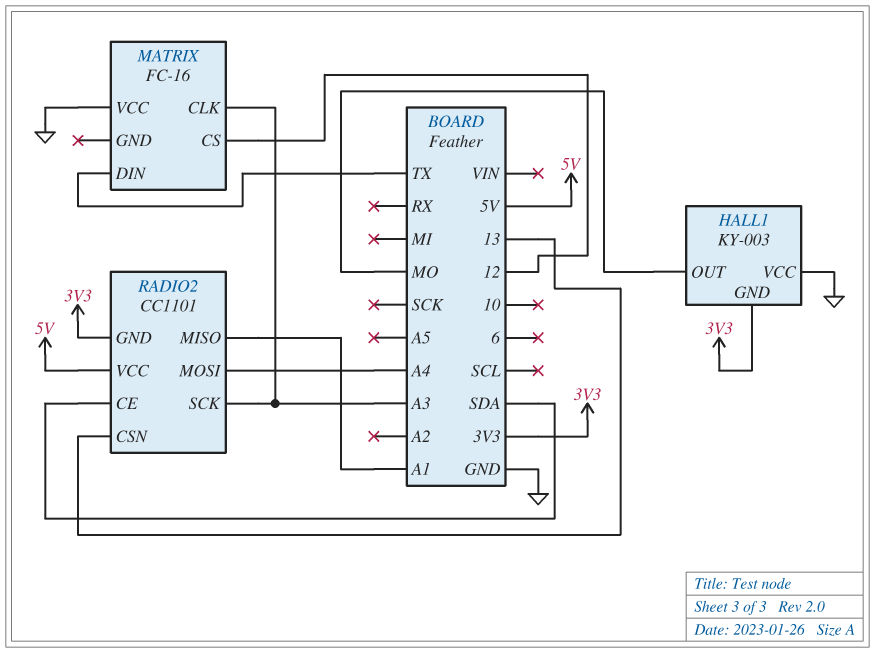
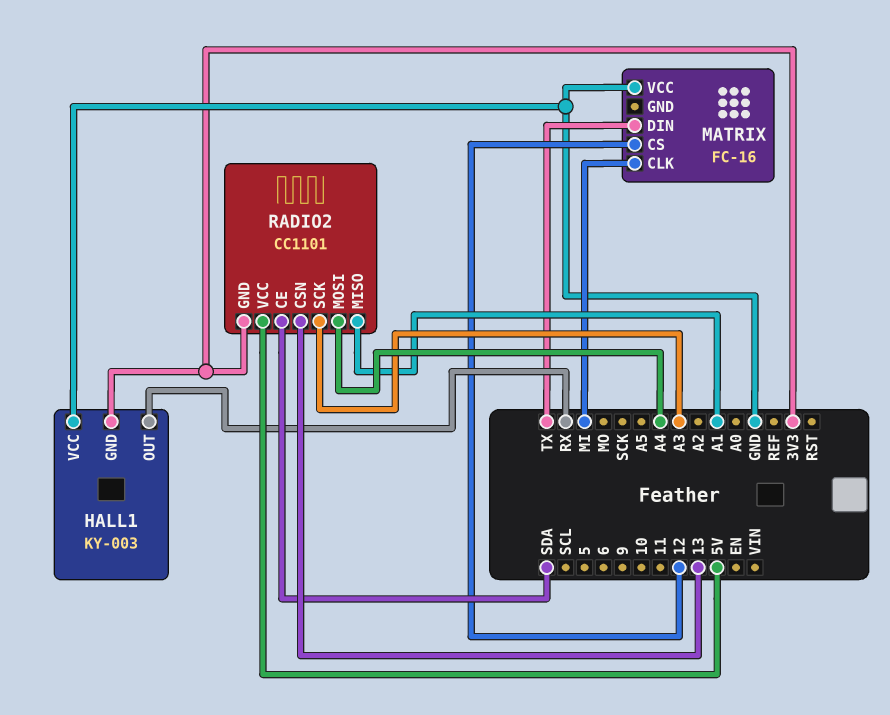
HALL1 pin OUT: MO -> RX
MATRIX pin CLK: A3 -> MI

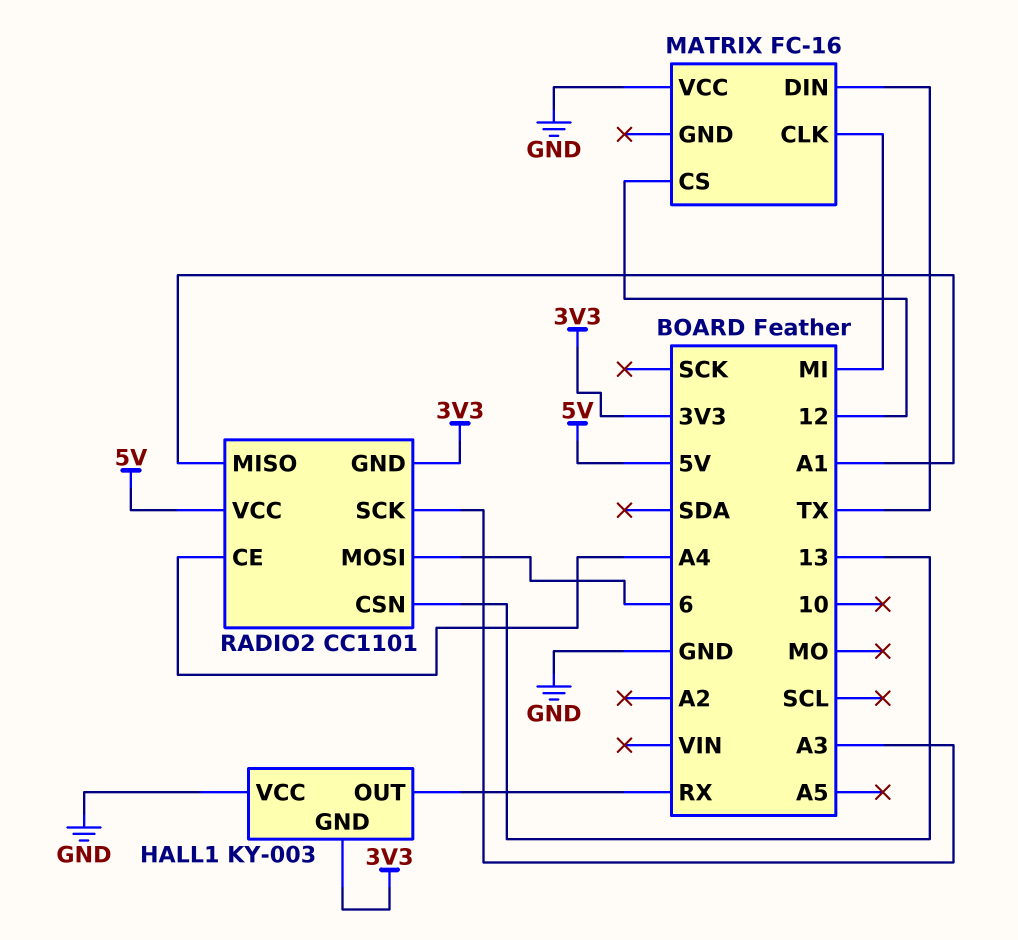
RADIO2 pin CE: SDA -> A4
RADIO2 pin MOSI: A4 -> 6

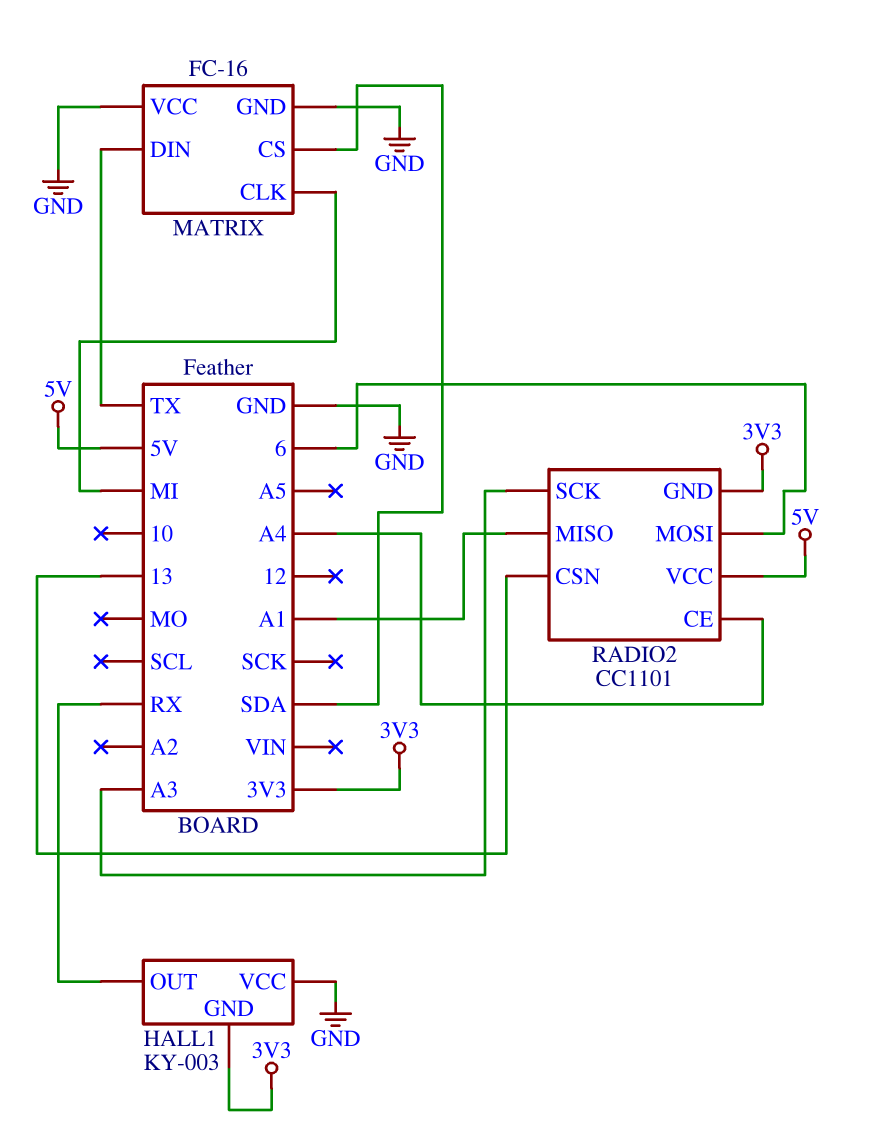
MATRIX pin CS: 12 -> SDA
MATRIX pin GND: none -> GND

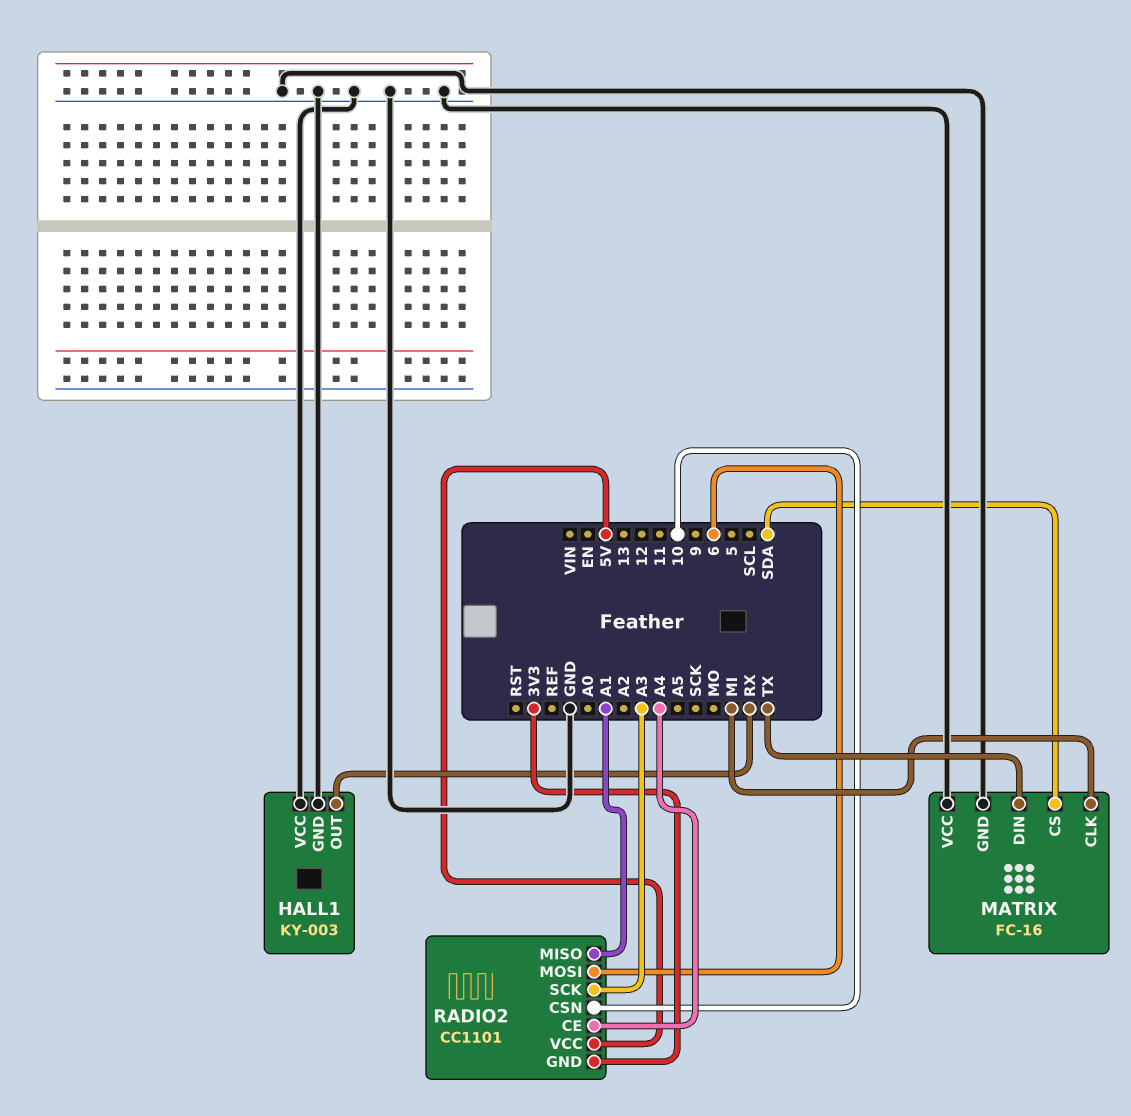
HALL1 pin GND: 3V3 -> GND
RADIO2 pin CSN: 13 -> 10

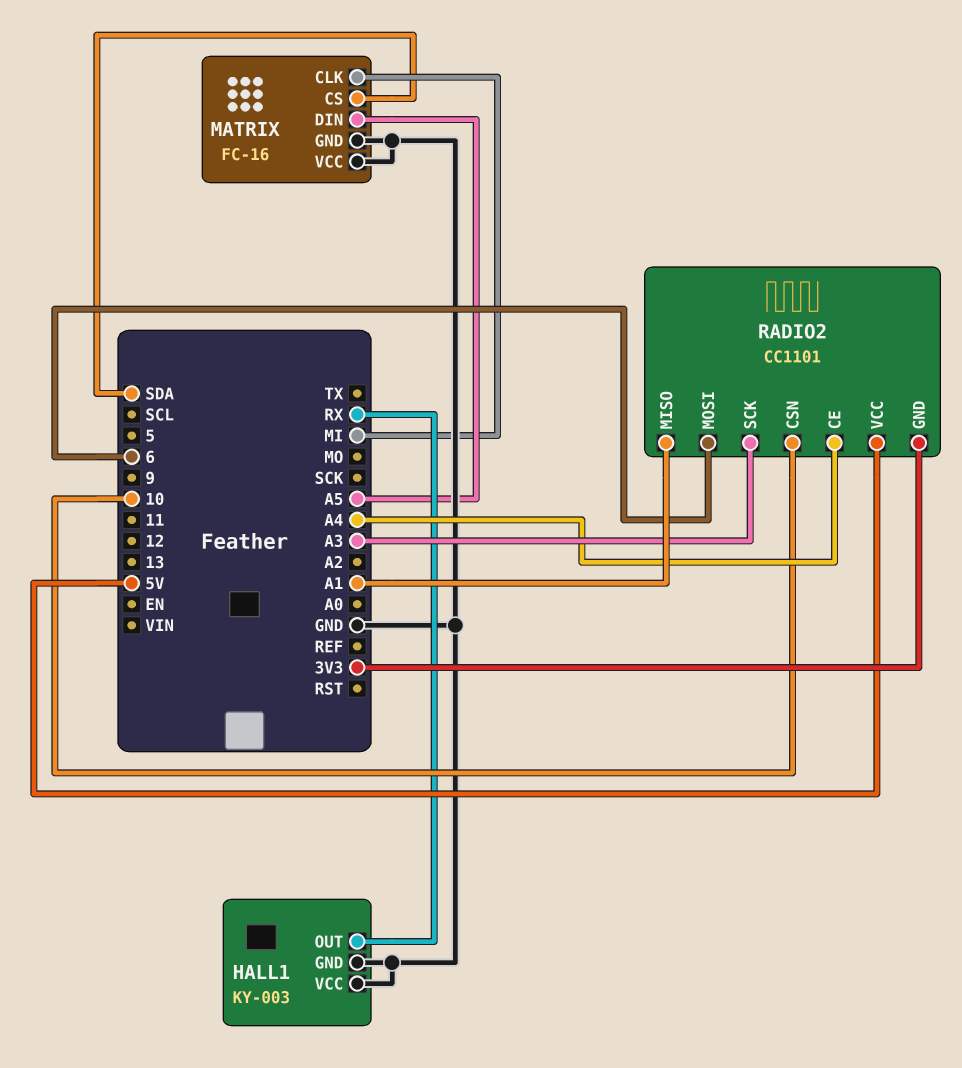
MATRIX pin DIN: TX -> A5

